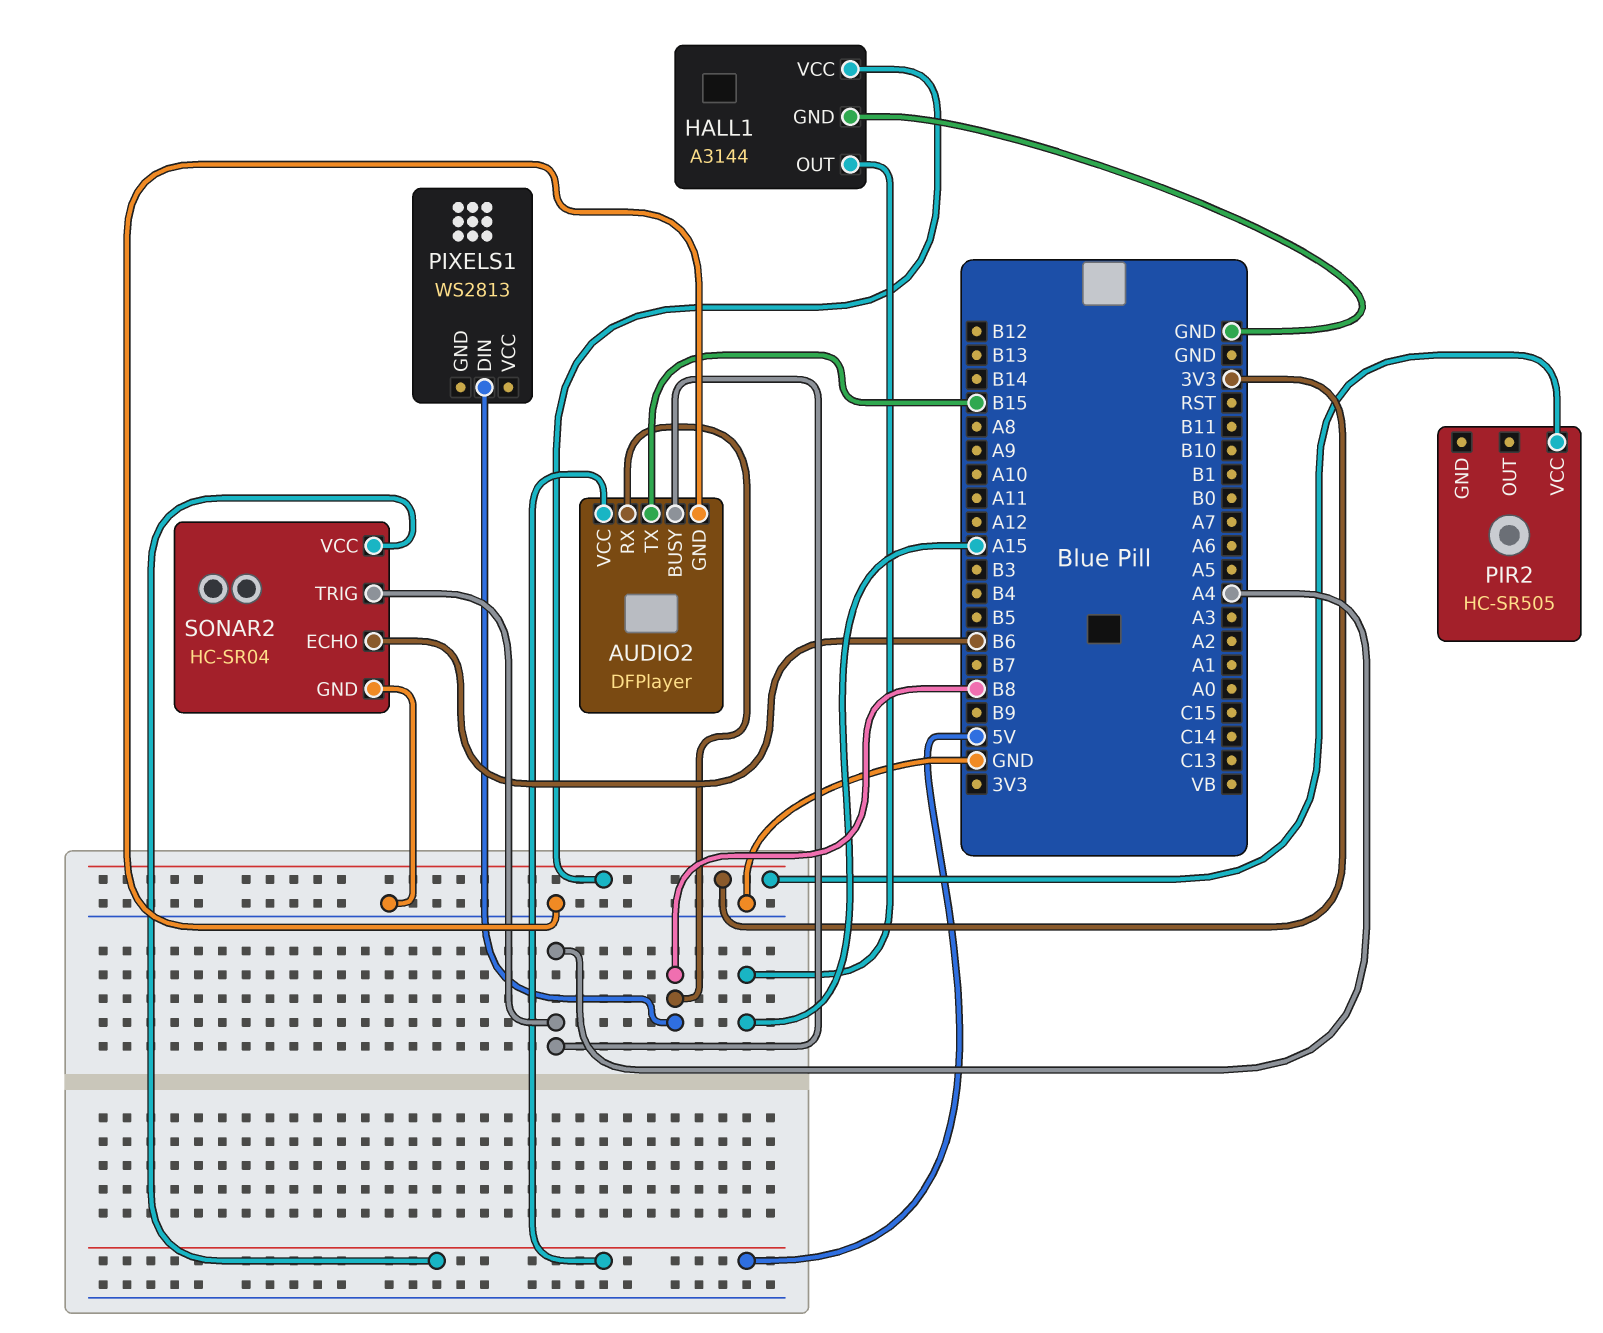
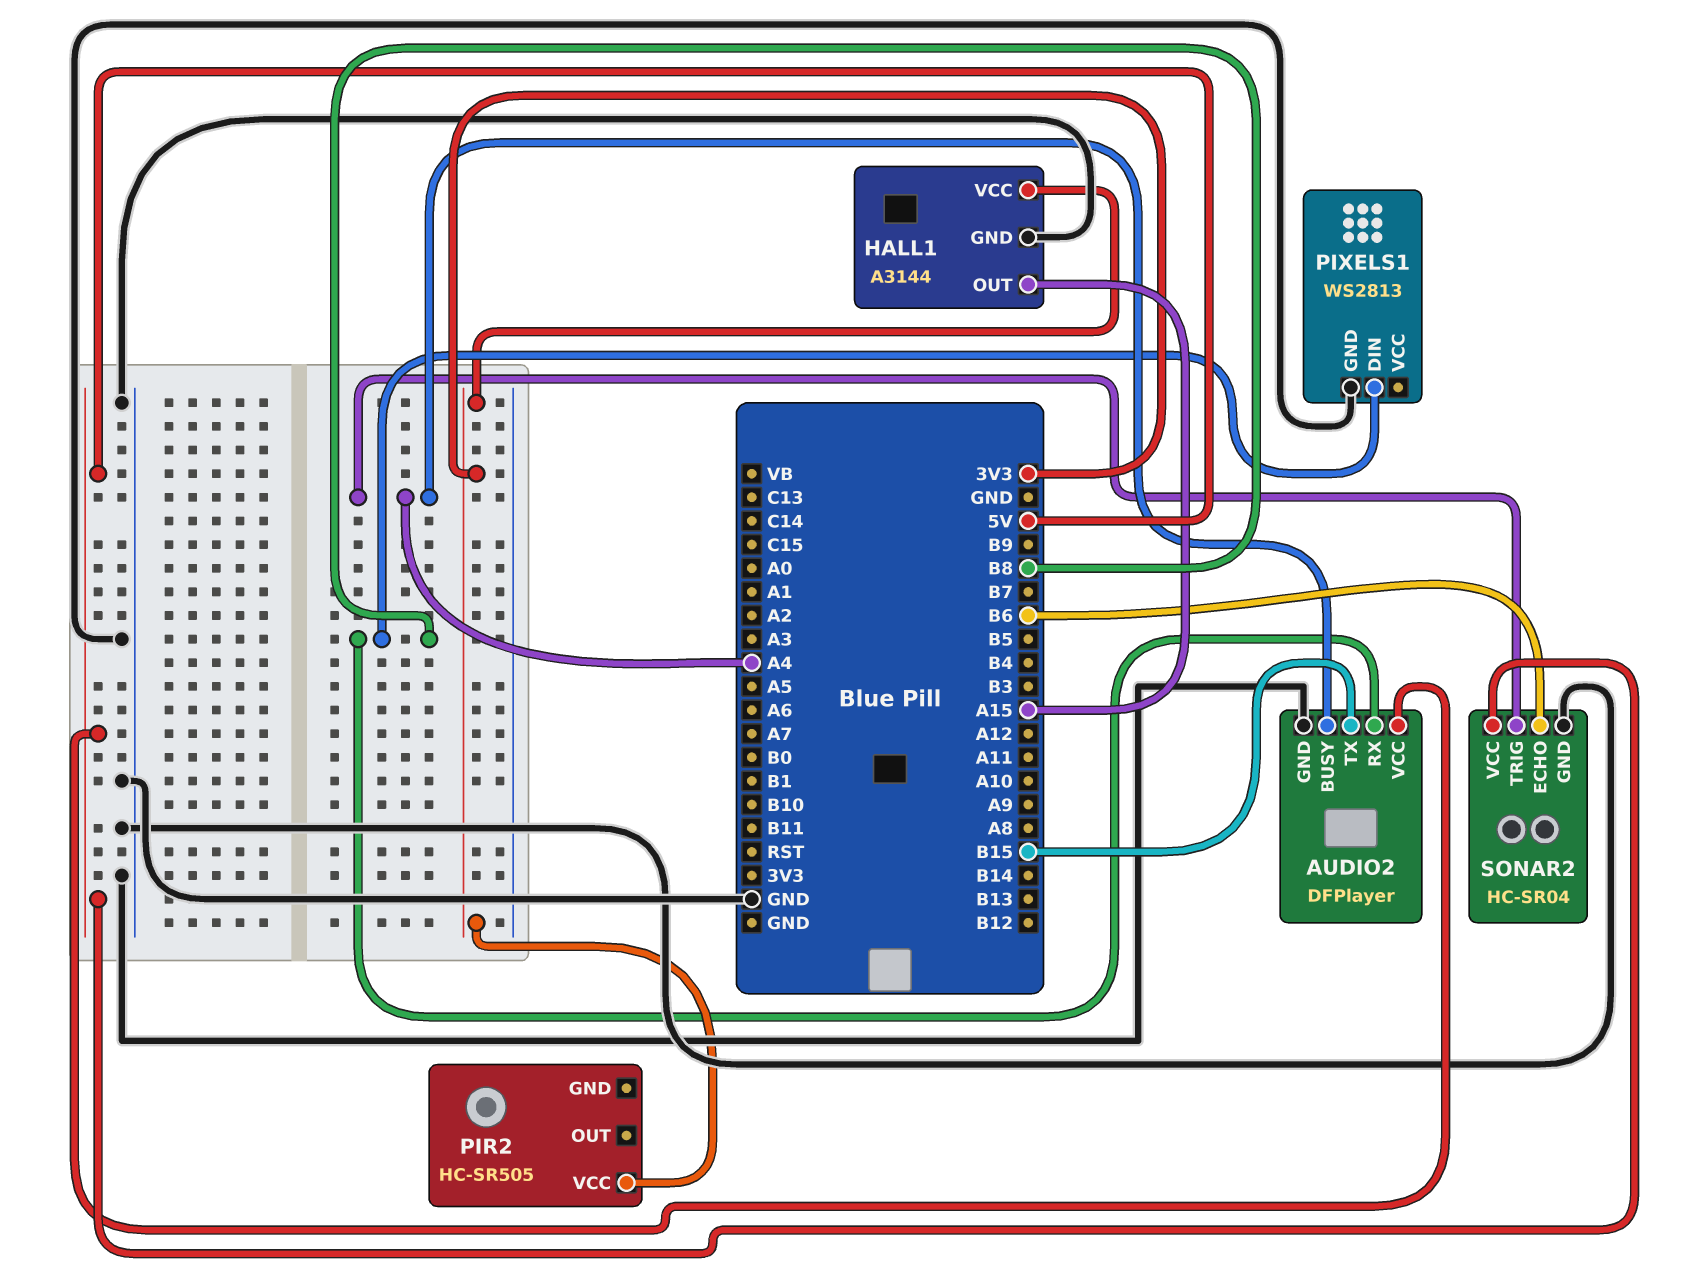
PIXELS1 pin GND: none -> GND

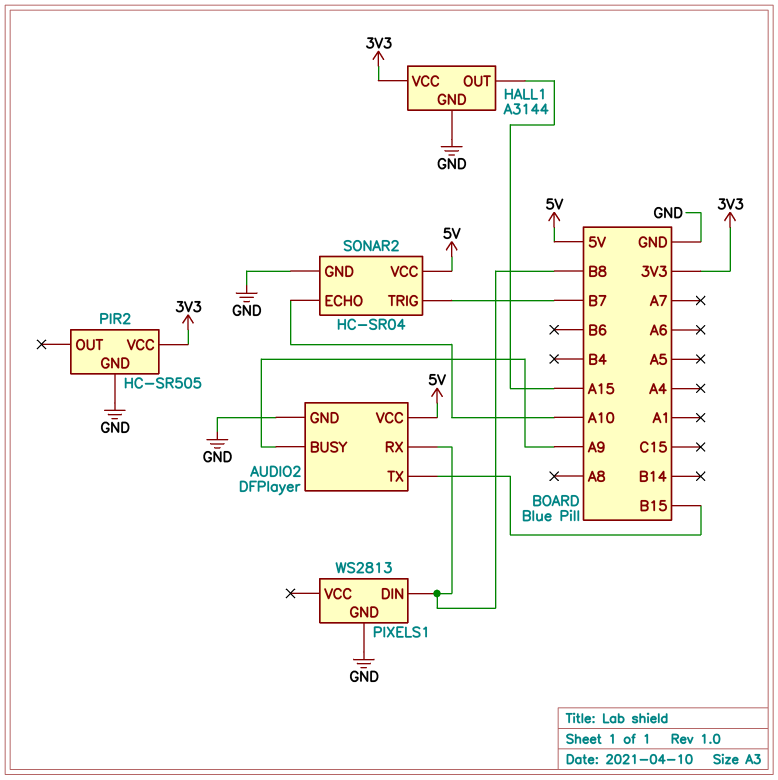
AUDIO2 pin BUSY: A4 -> A9
PIR2 pin GND: none -> GND
SONAR2 pin ECHO: B6 -> A10
SONAR2 pin TRIG: A4 -> B7

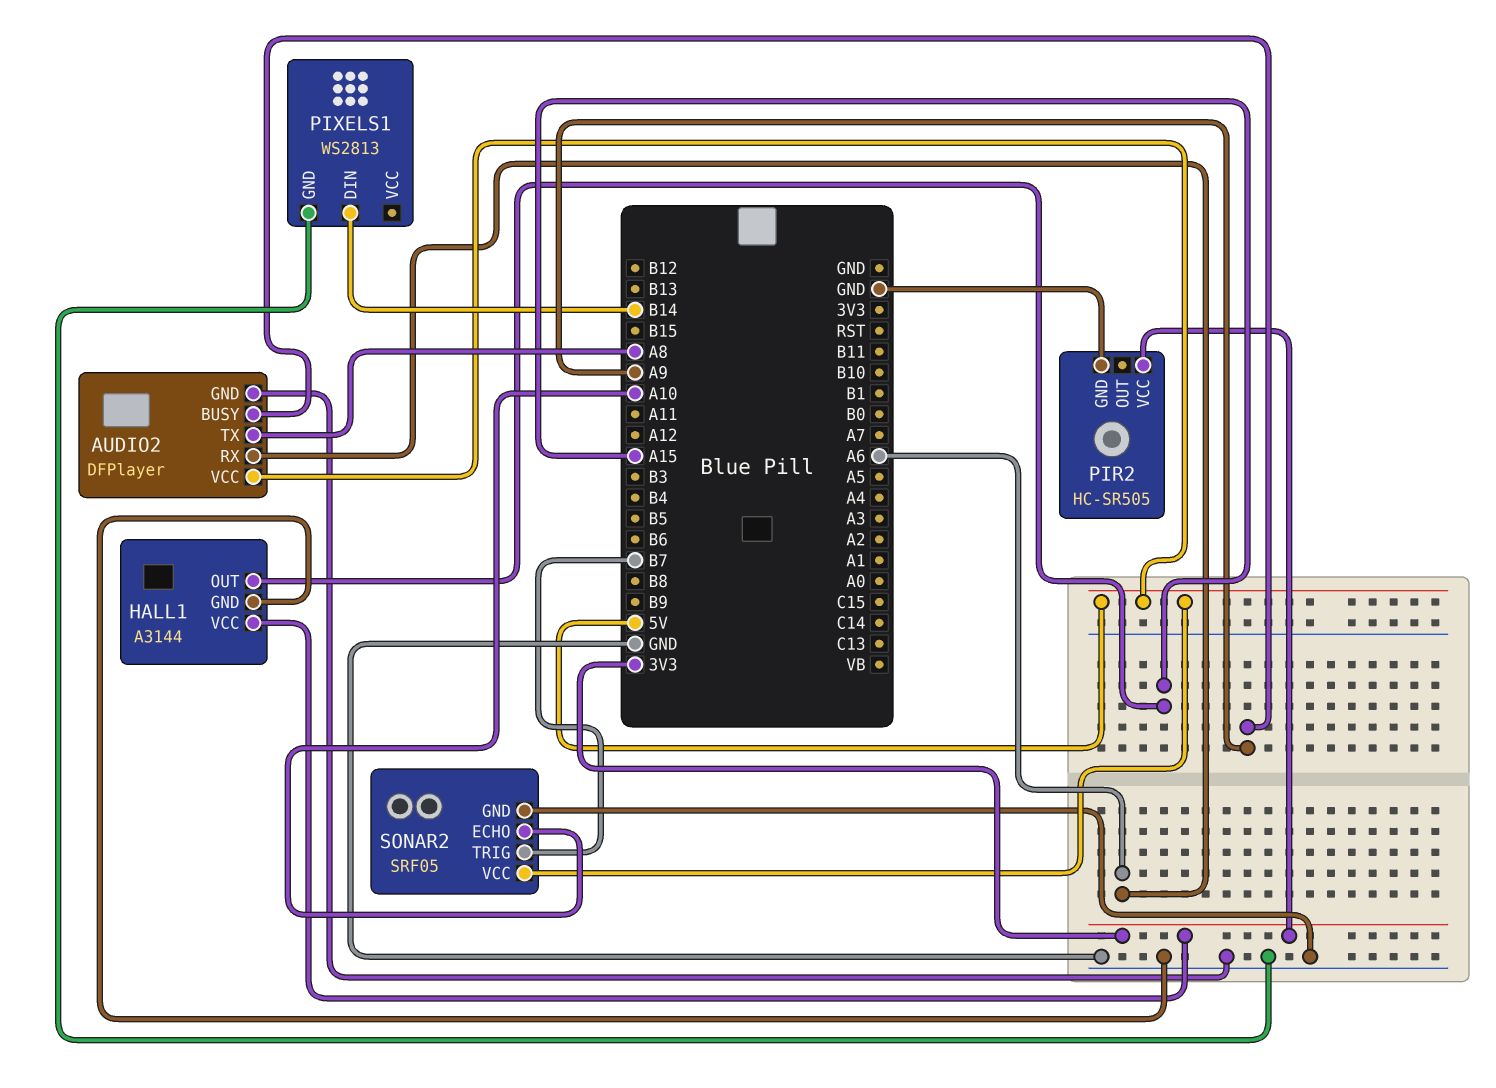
AUDIO2 pin RX: B8 -> A6
AUDIO2 pin TX: B15 -> A8
PIXELS1 pin DIN: B8 -> B14
SONAR2: HC-SR04 -> SRF05

